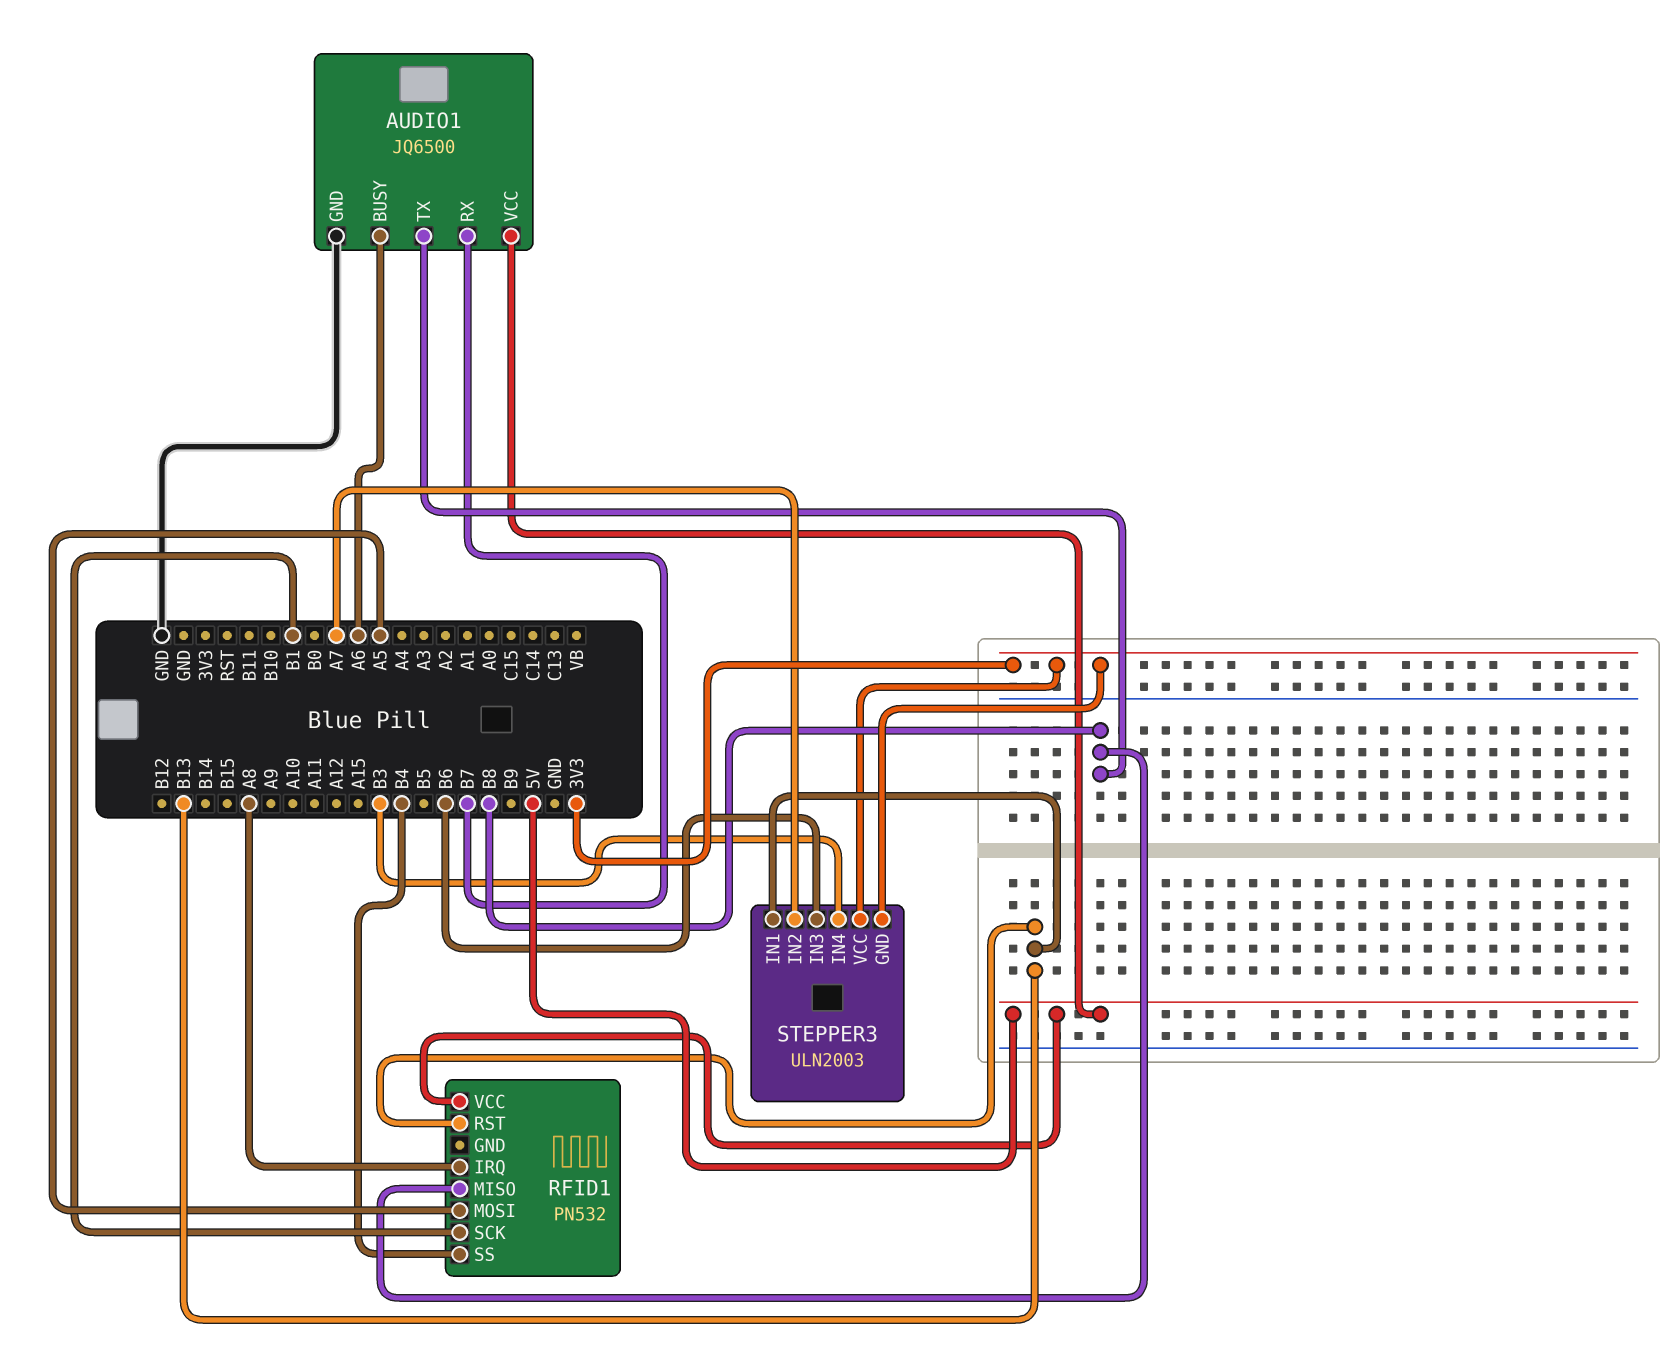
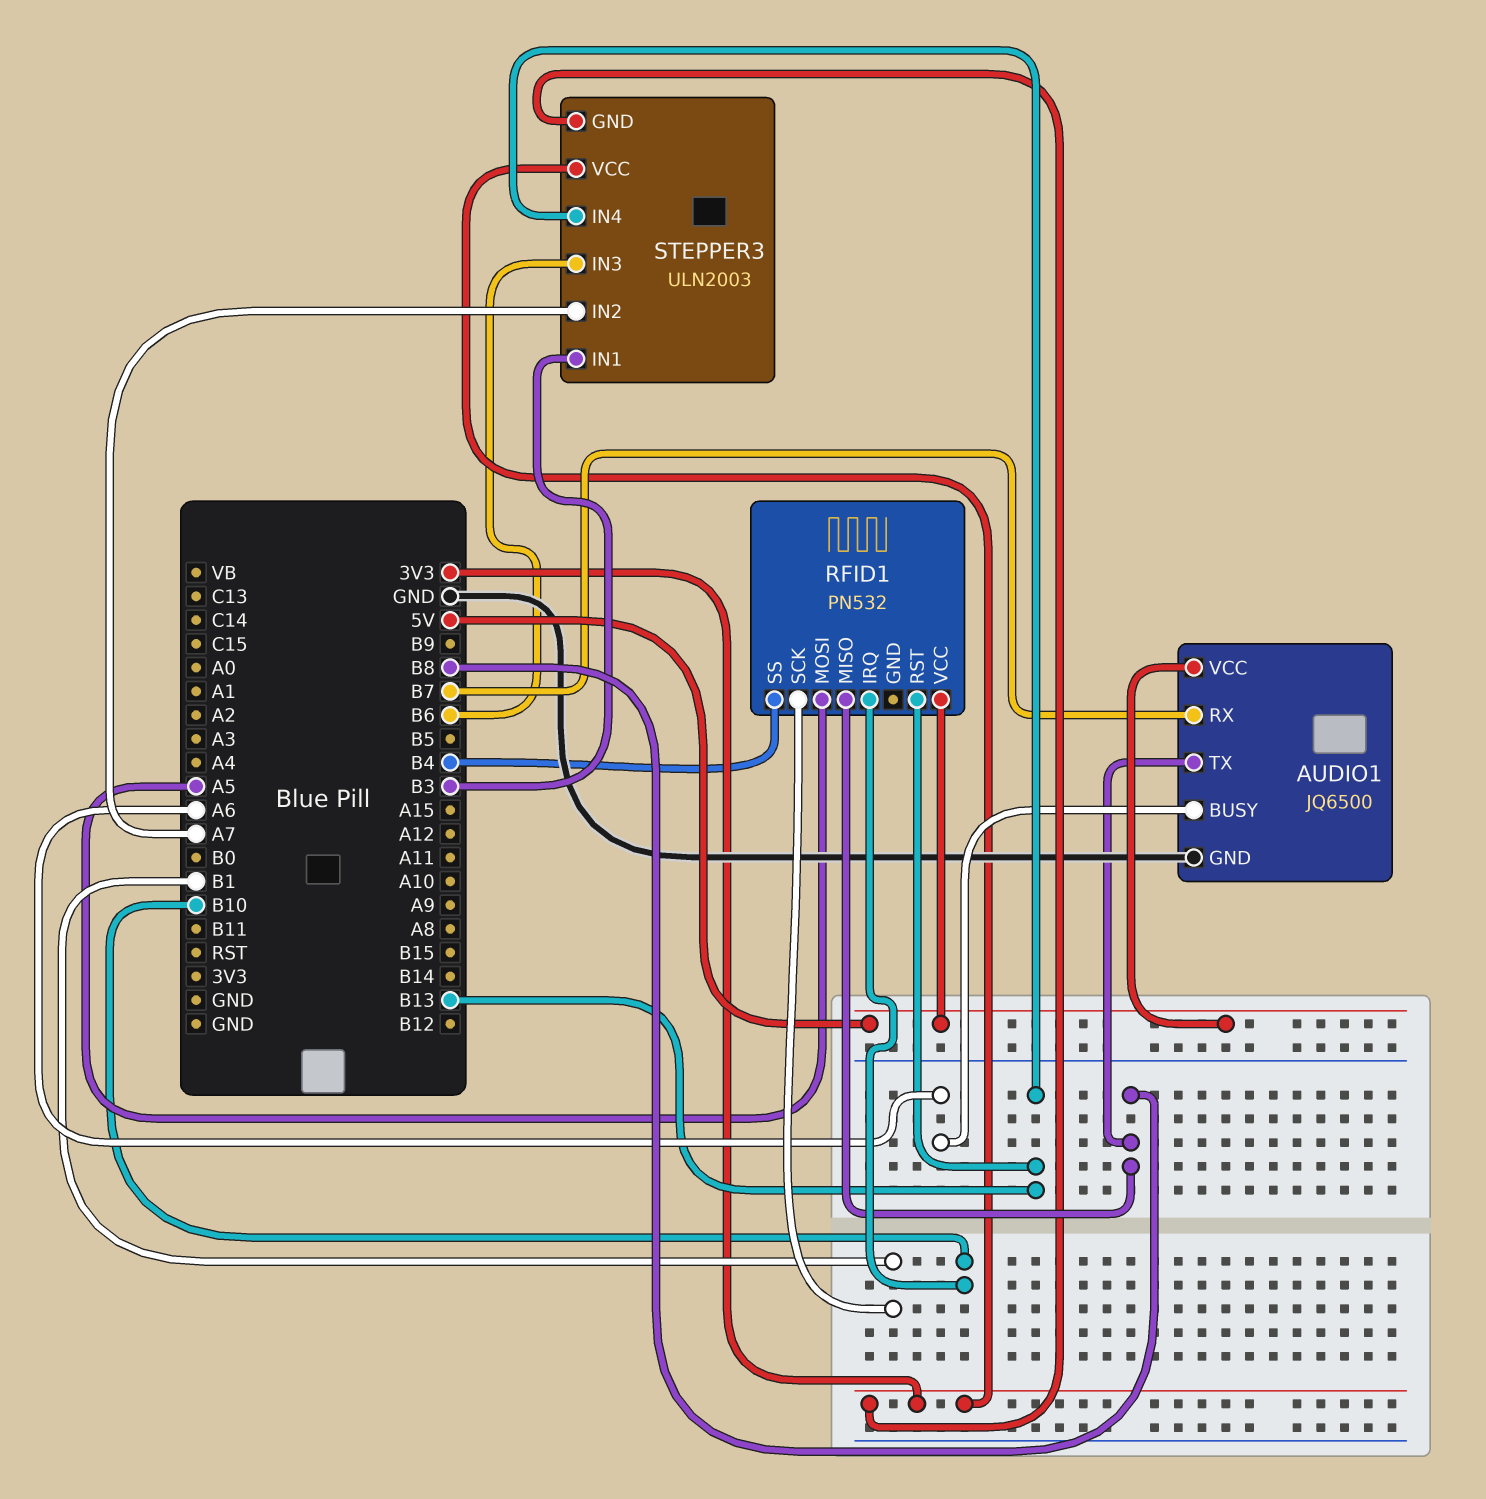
RFID1 pin IRQ: A8 -> B10
STEPPER3 pin IN1: B13 -> B3
STEPPER3 pin IN4: B3 -> B13

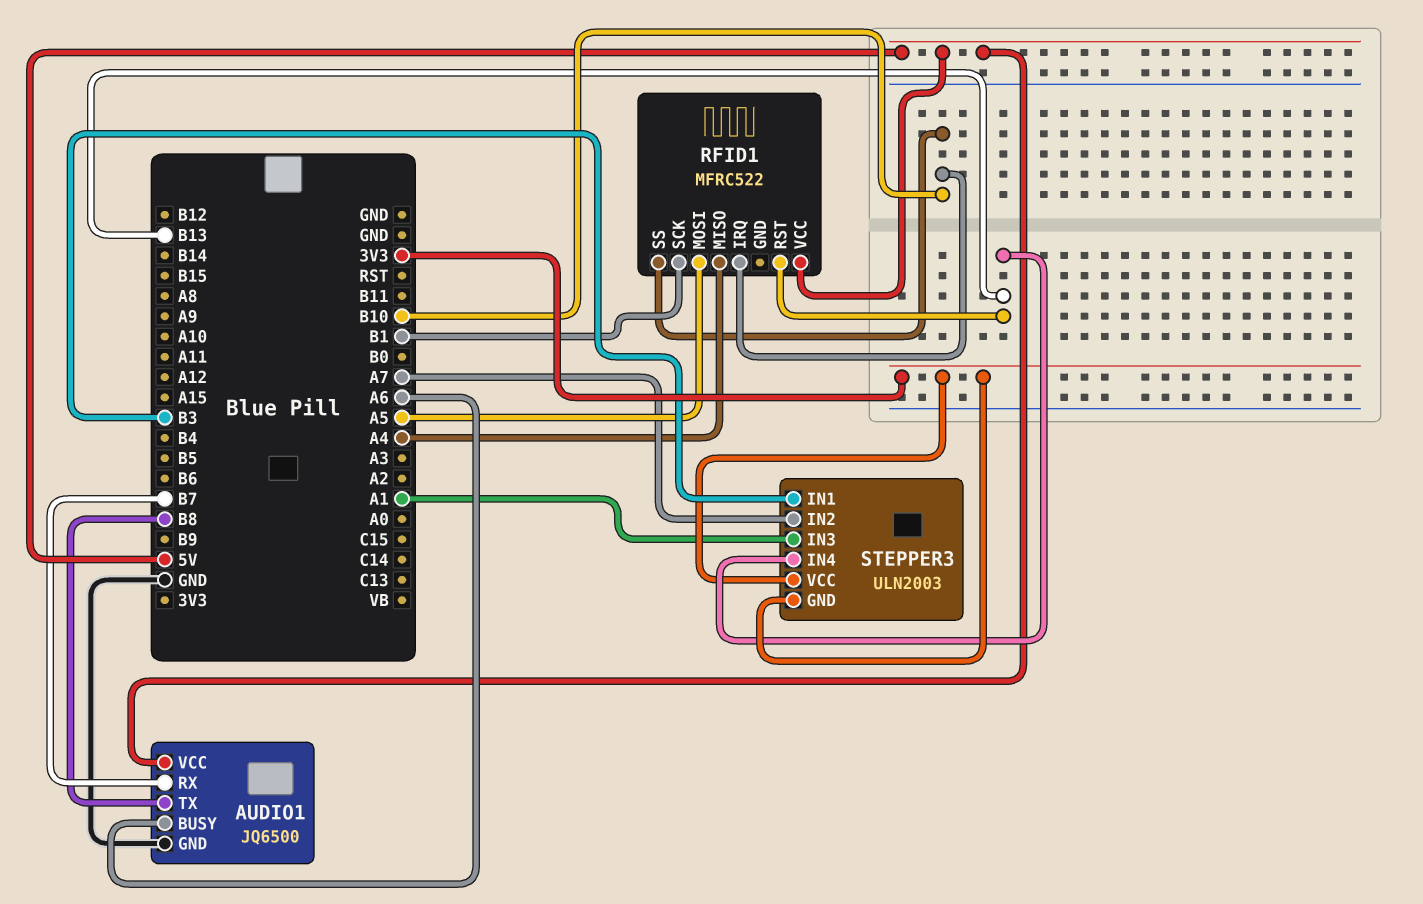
RFID1: PN532 -> MFRC522
RFID1 pin MISO: B8 -> A4
RFID1 pin SS: B4 -> B10
STEPPER3 pin IN3: B6 -> A1

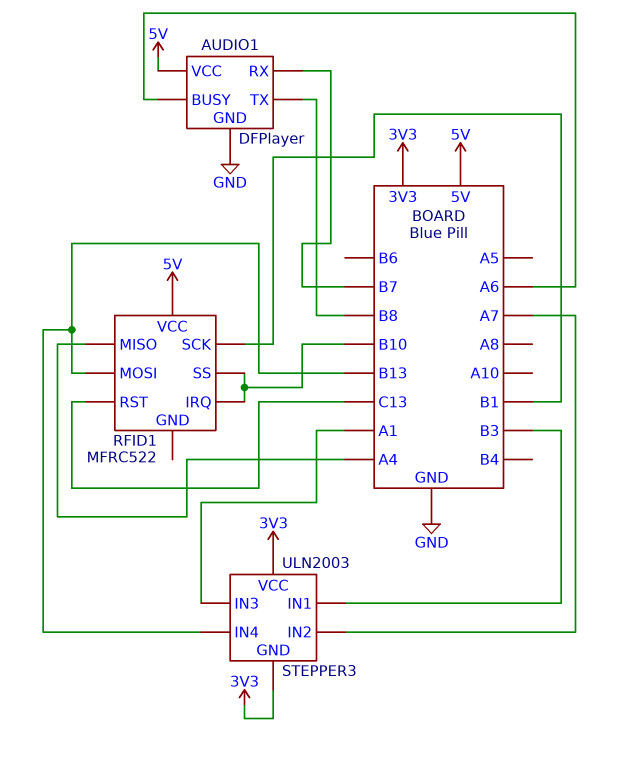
AUDIO1: JQ6500 -> DFPlayer
RFID1 pin MOSI: A5 -> B13
RFID1 pin RST: B13 -> C13

